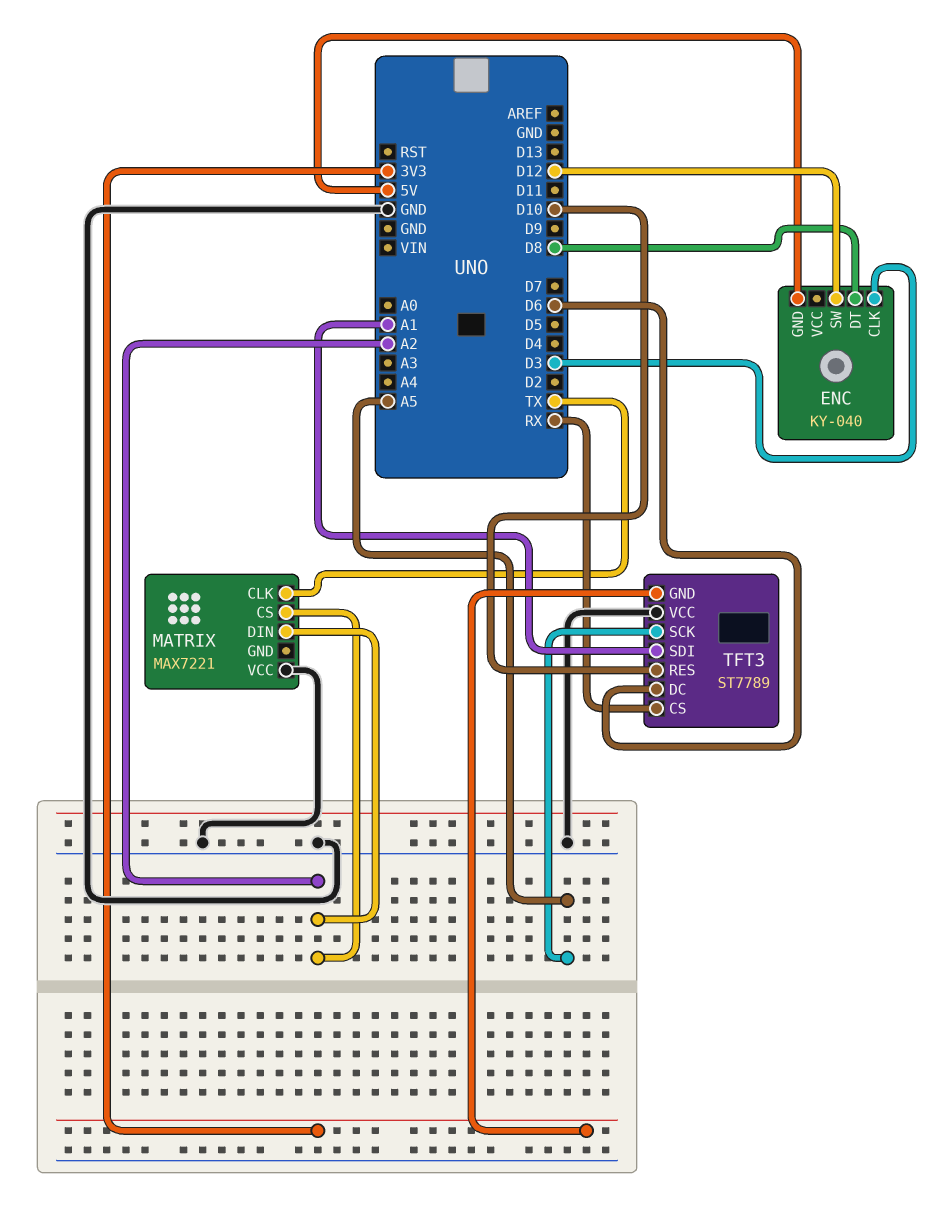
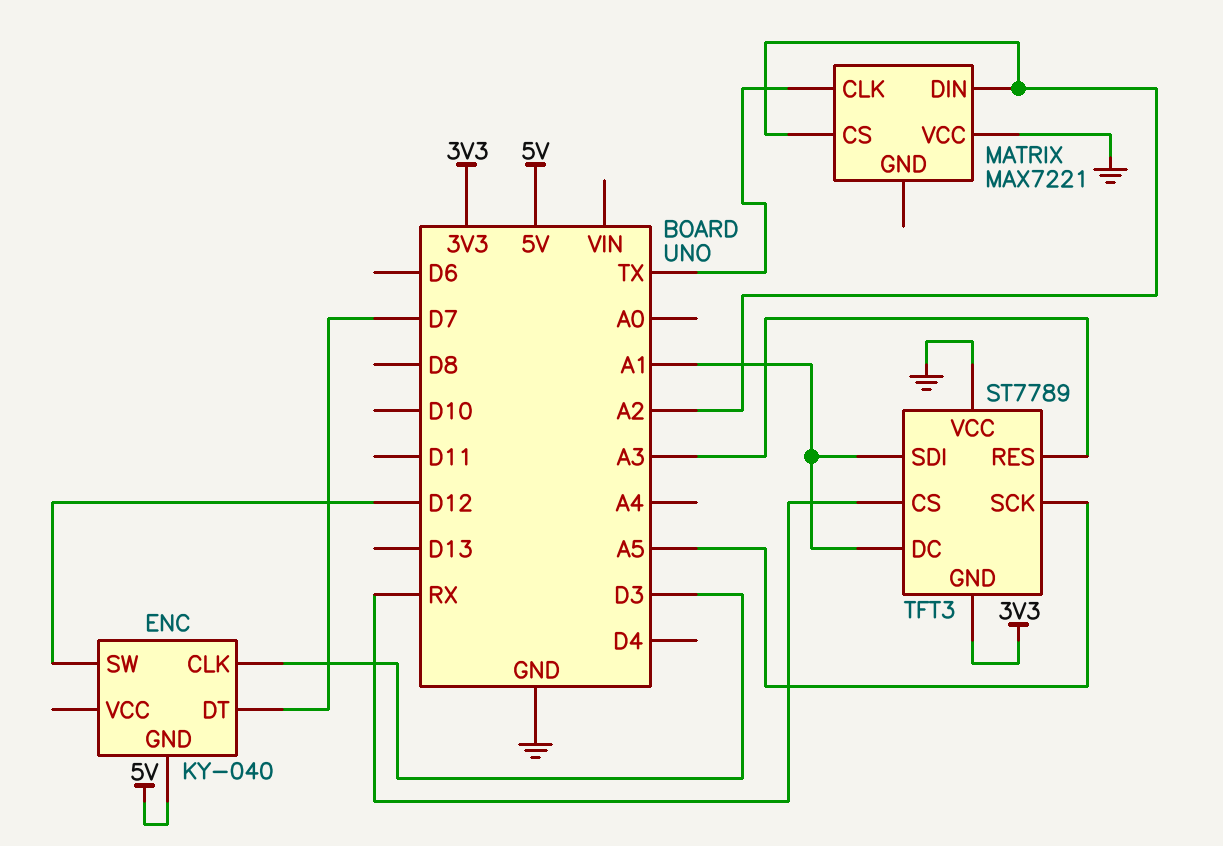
ENC pin DT: D8 -> D7
TFT3 pin DC: D6 -> A1
TFT3 pin RES: D10 -> A3

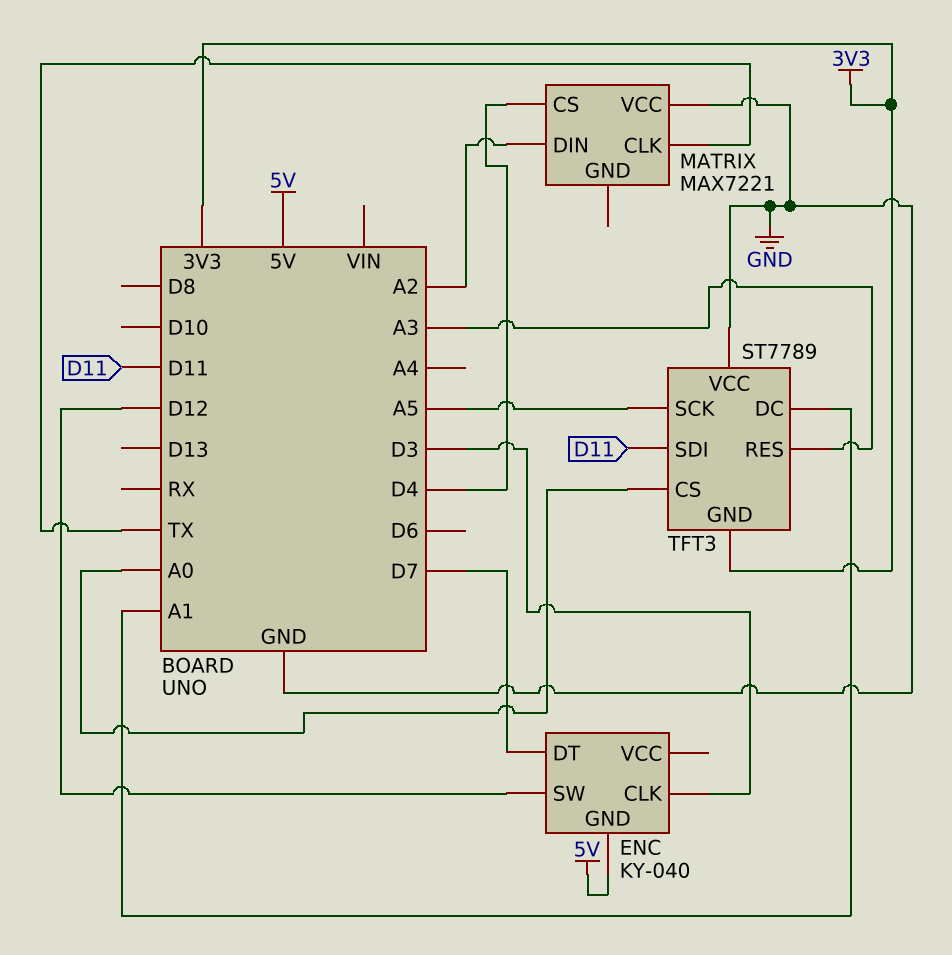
MATRIX pin CS: A2 -> D4
TFT3 pin CS: RX -> A0
TFT3 pin SDI: A1 -> D11

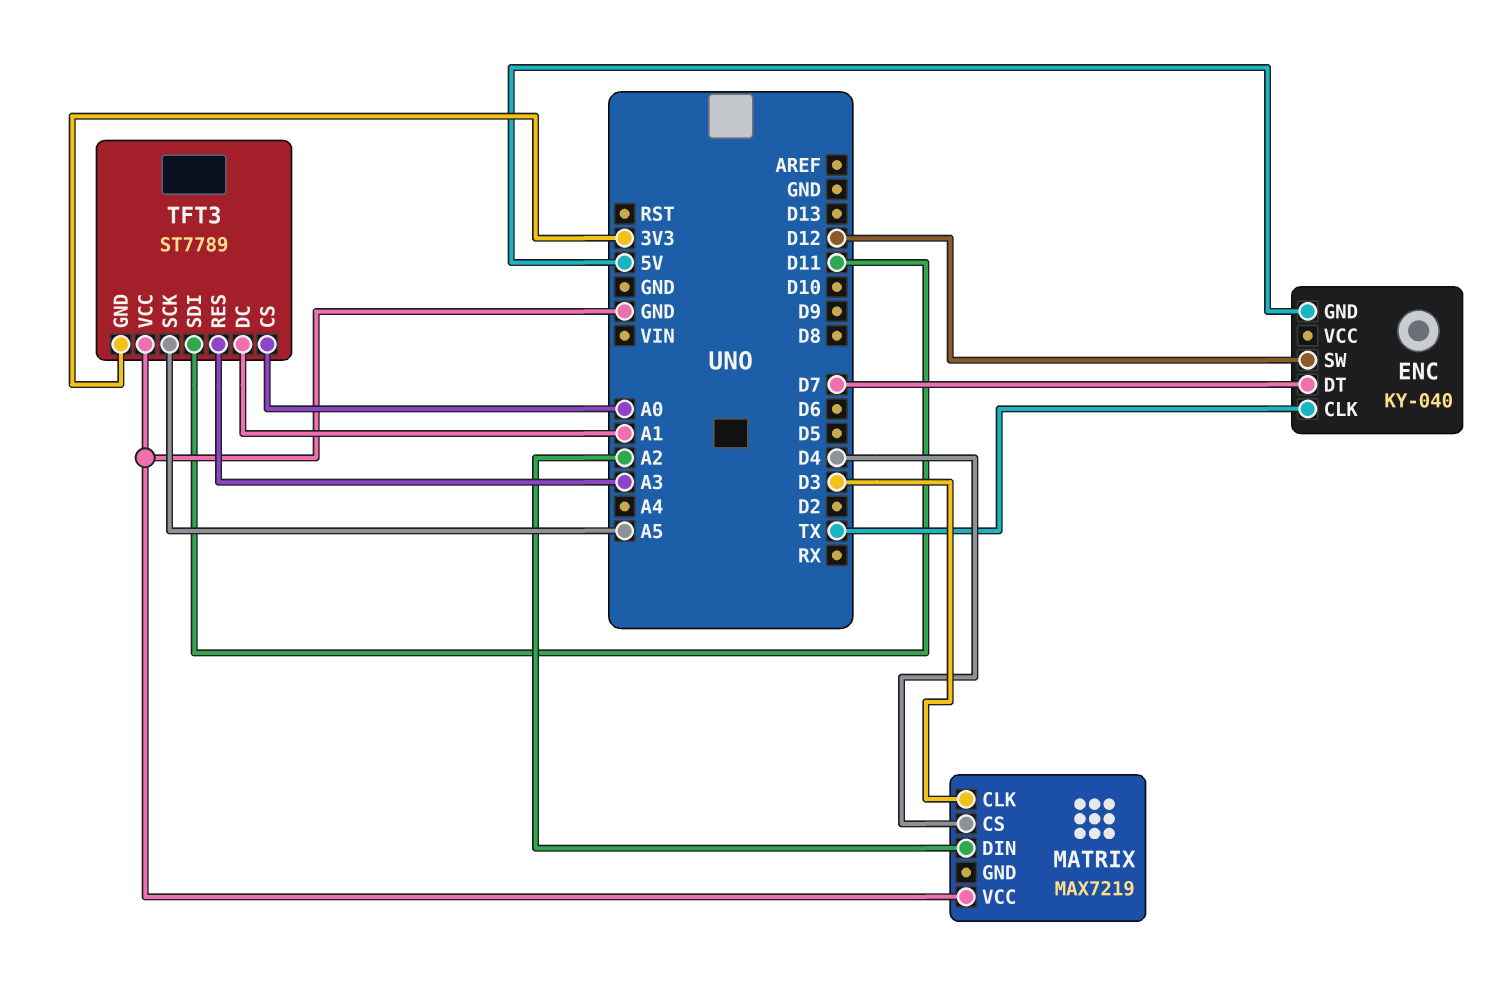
ENC pin CLK: D3 -> TX
MATRIX: MAX7221 -> MAX7219
MATRIX pin CLK: TX -> D3

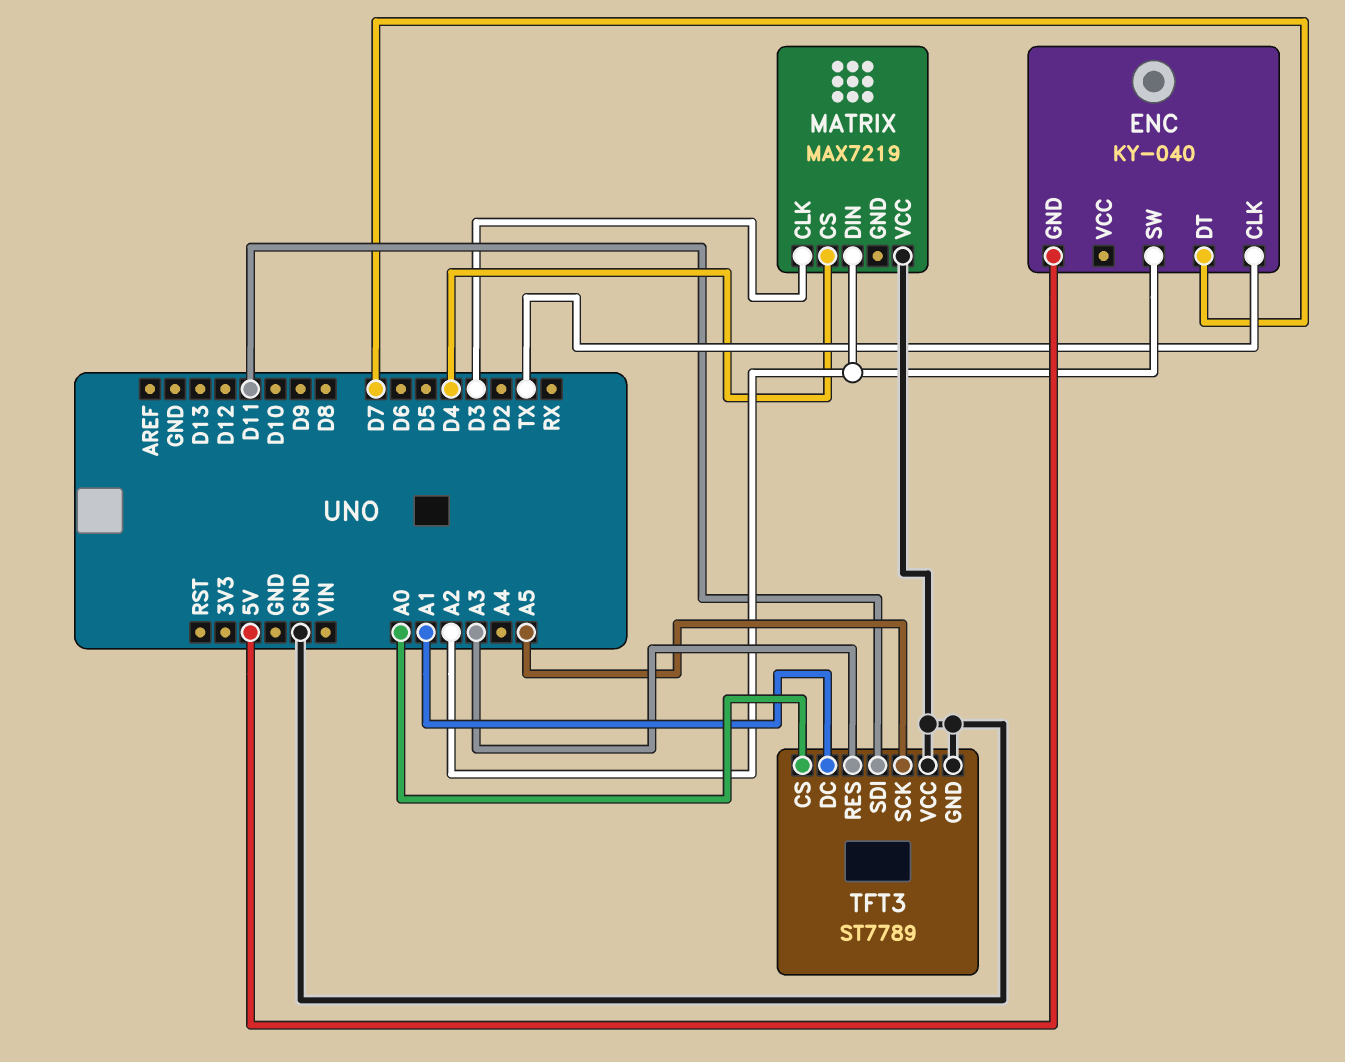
ENC pin SW: D12 -> A2
TFT3 pin GND: 3V3 -> GND

